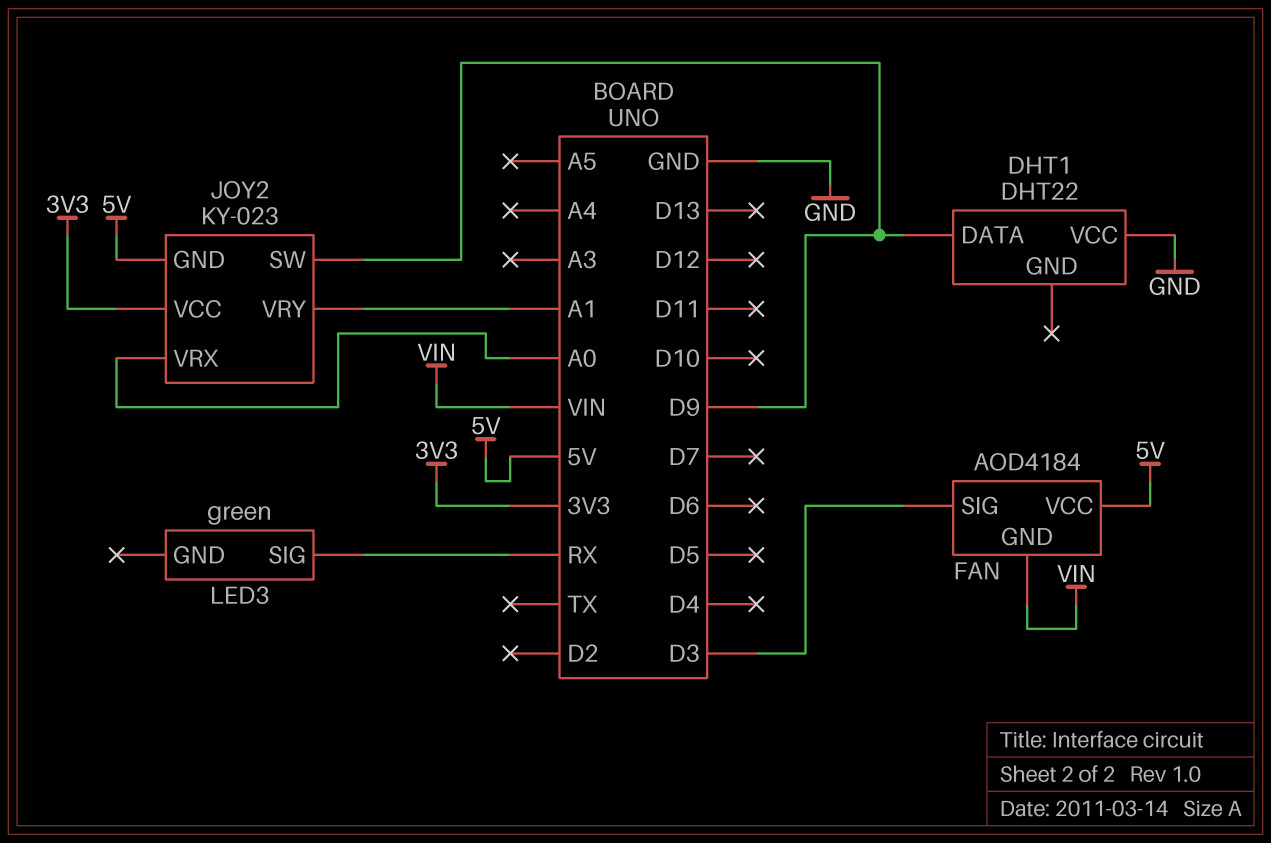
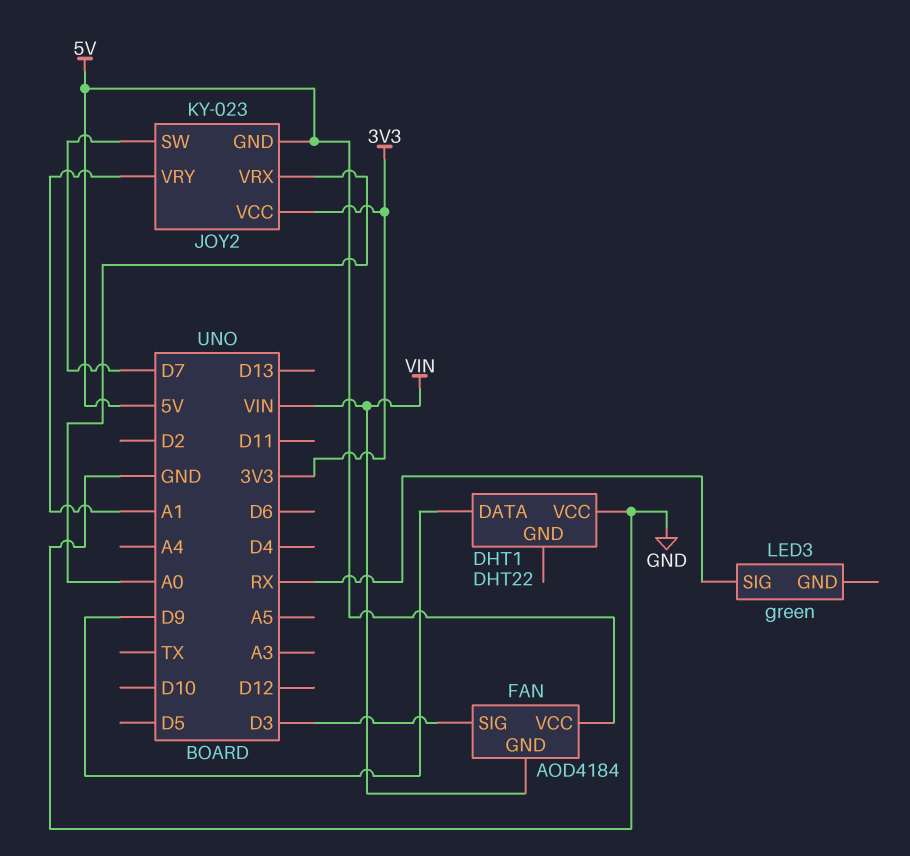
JOY2 pin SW: D9 -> D7

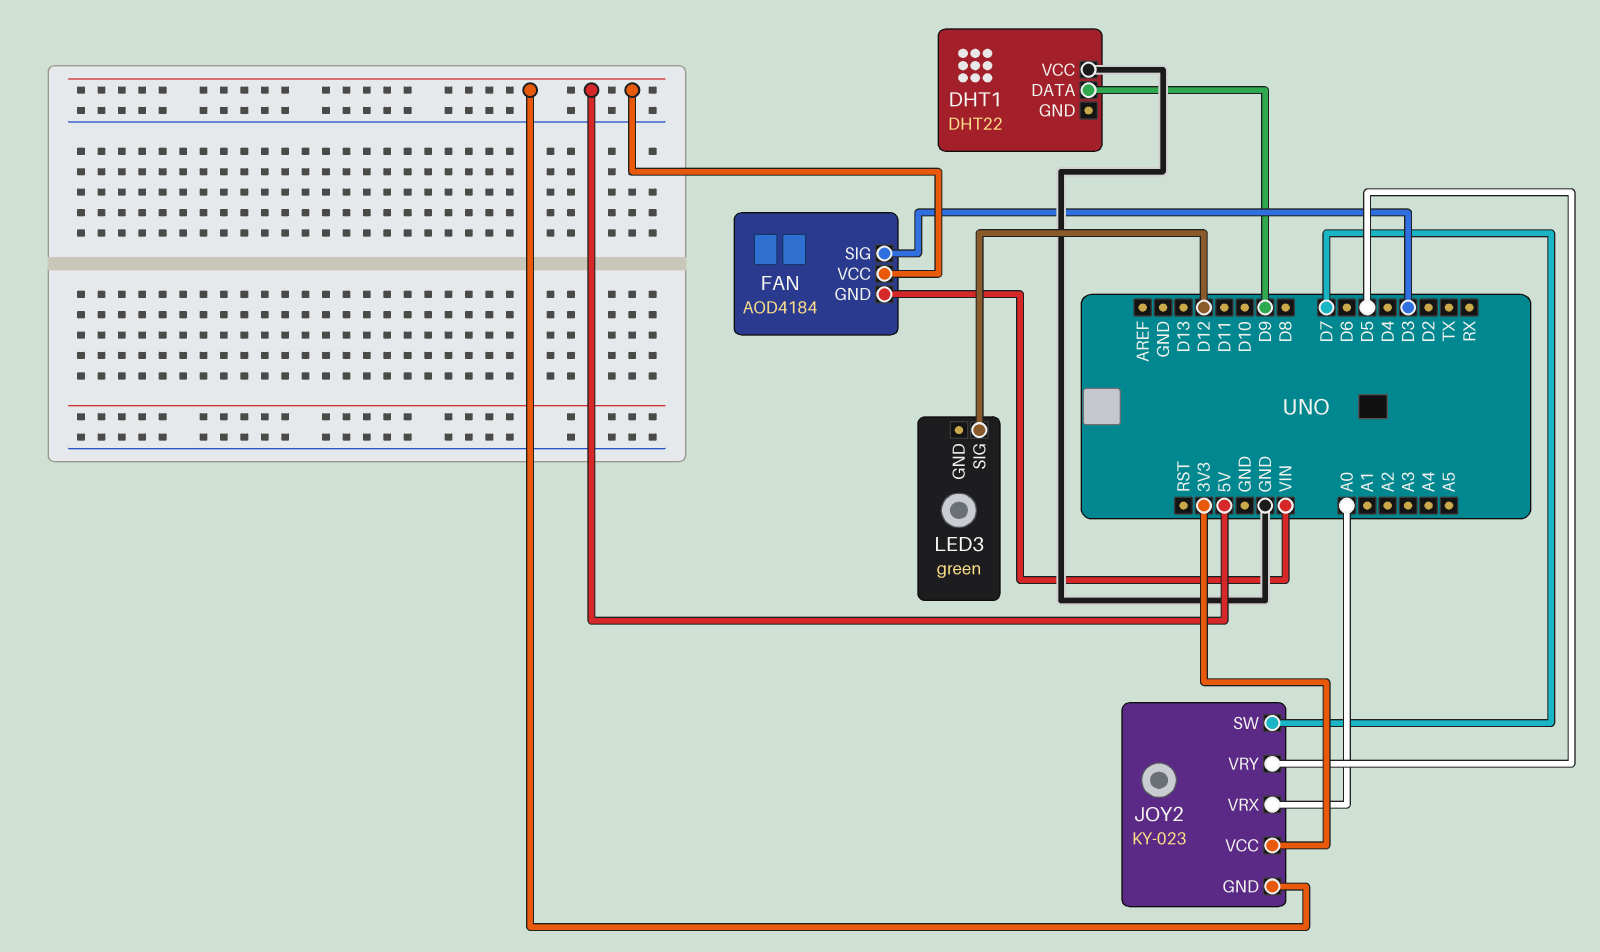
JOY2 pin VRY: A1 -> D5
LED3 pin SIG: RX -> D12

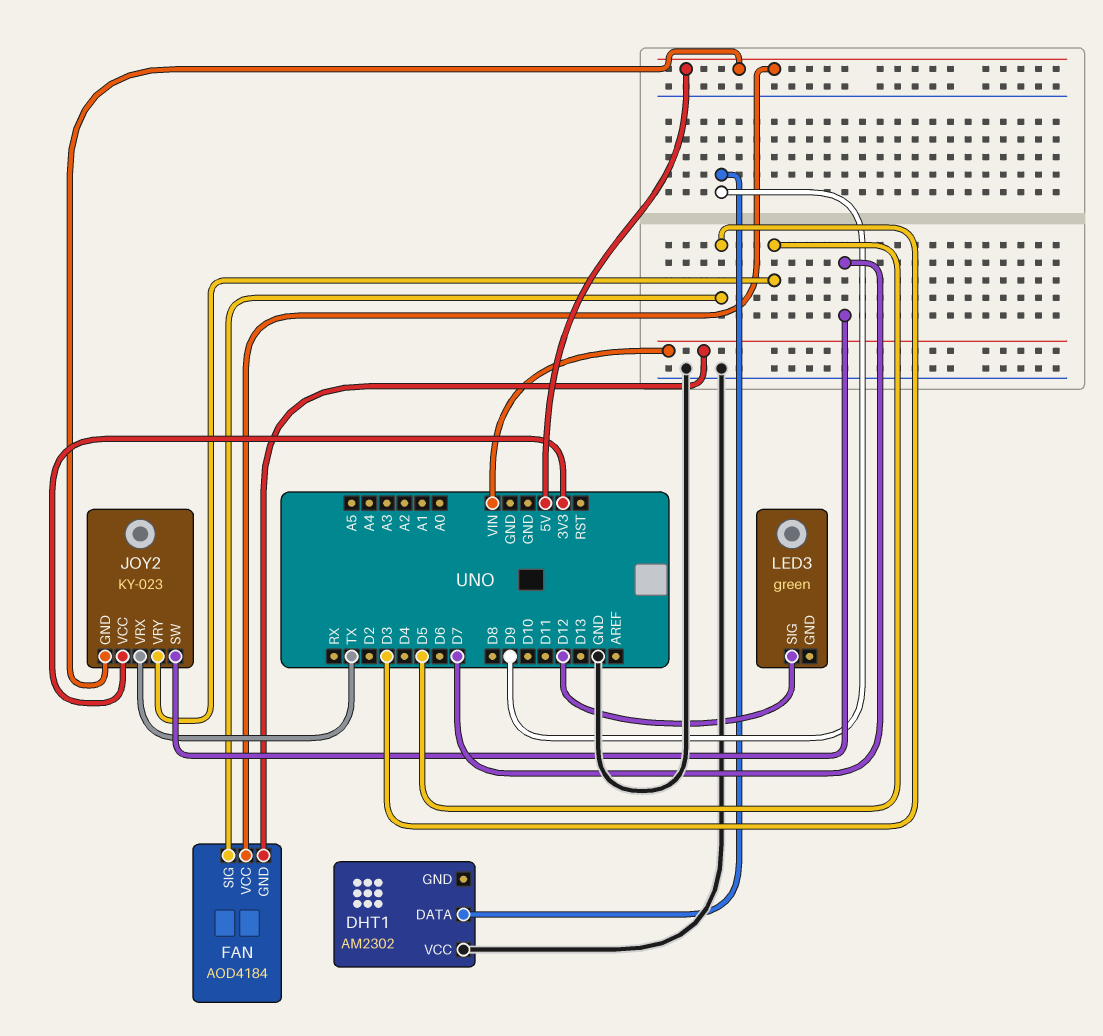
DHT1: DHT22 -> AM2302
JOY2 pin VRX: A0 -> TX

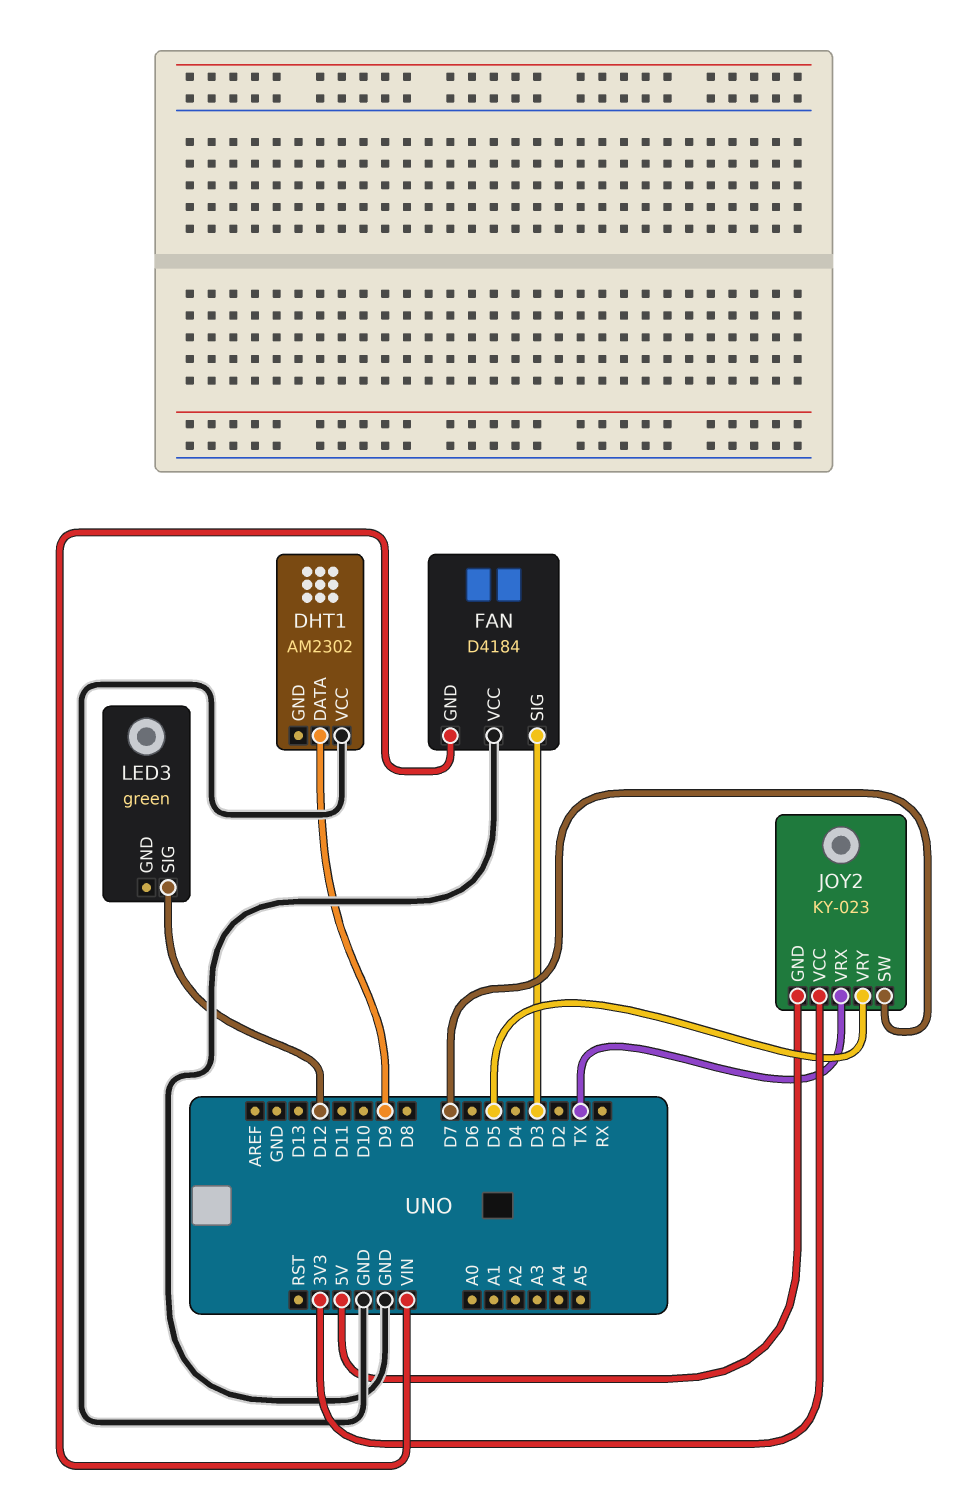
FAN: AOD4184 -> D4184
FAN pin VCC: 5V -> GND

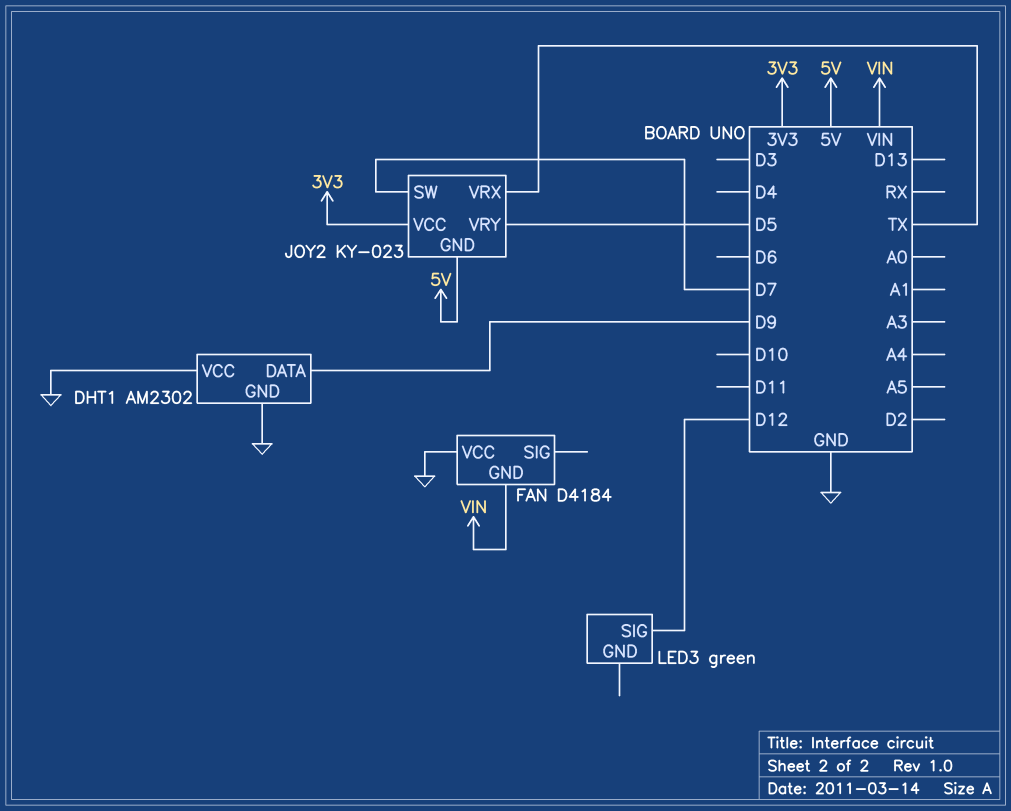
DHT1 pin GND: none -> GND
FAN pin SIG: D3 -> none

